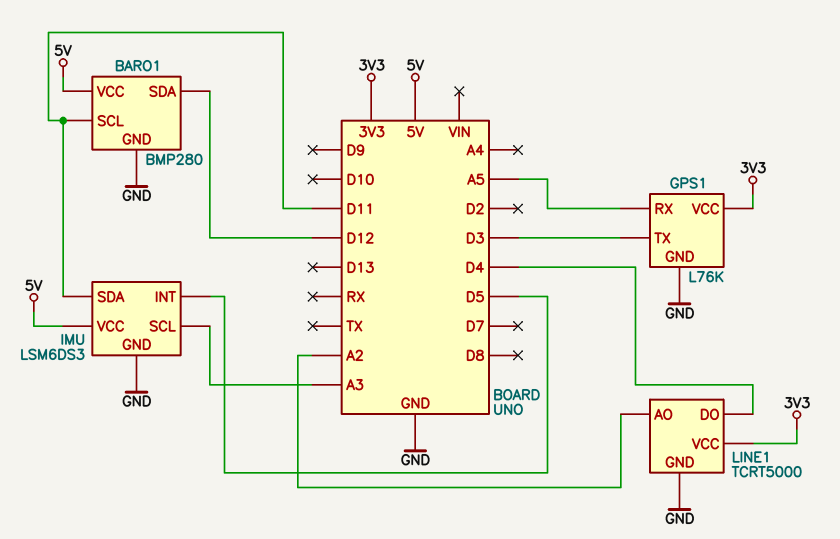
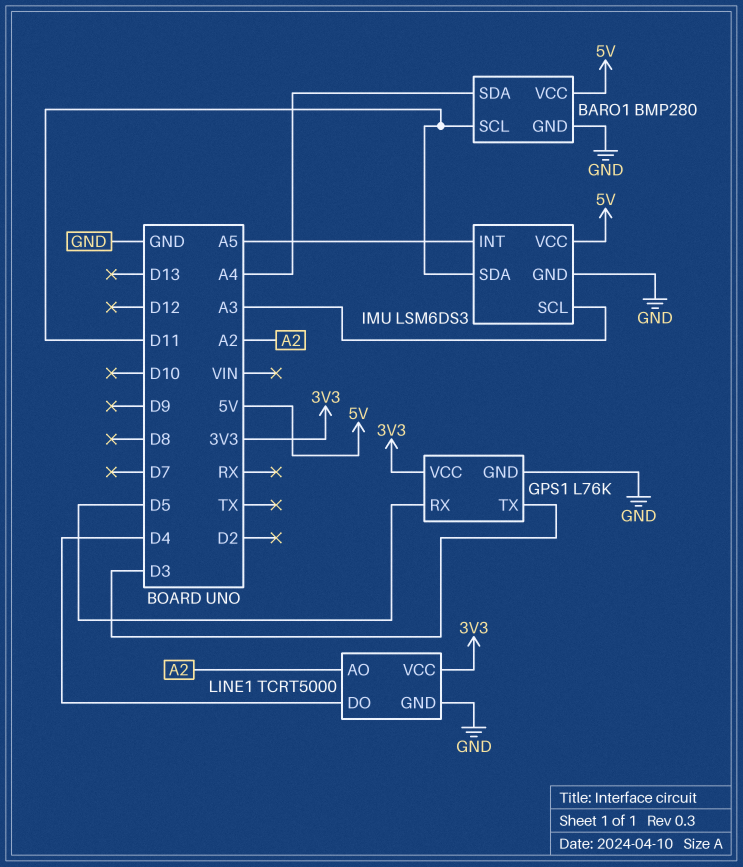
BARO1 pin SDA: D12 -> A4
GPS1 pin RX: A5 -> D5
IMU pin INT: D5 -> A5

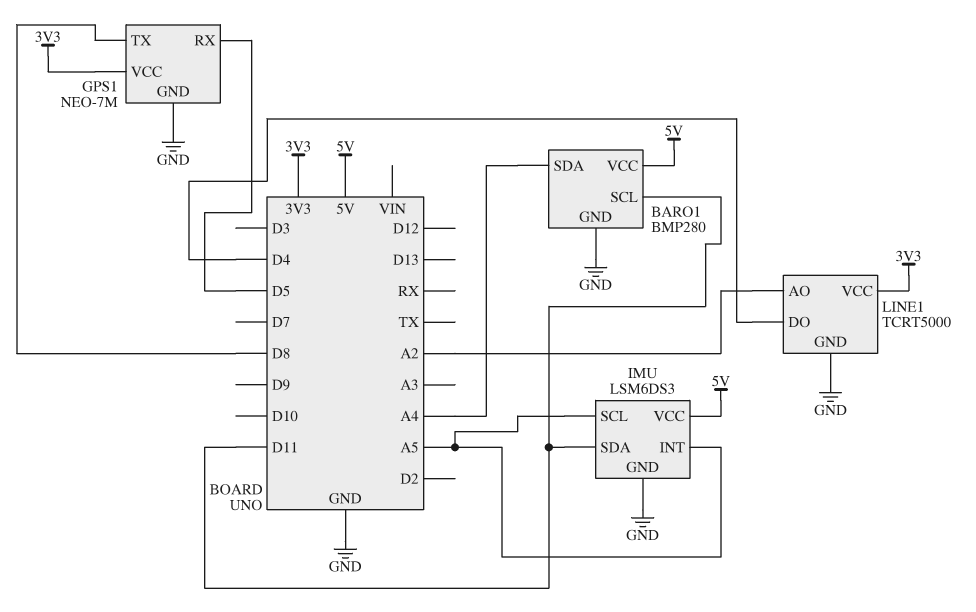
GPS1: L76K -> NEO-7M
GPS1 pin TX: D3 -> D8
IMU pin SCL: A3 -> A5

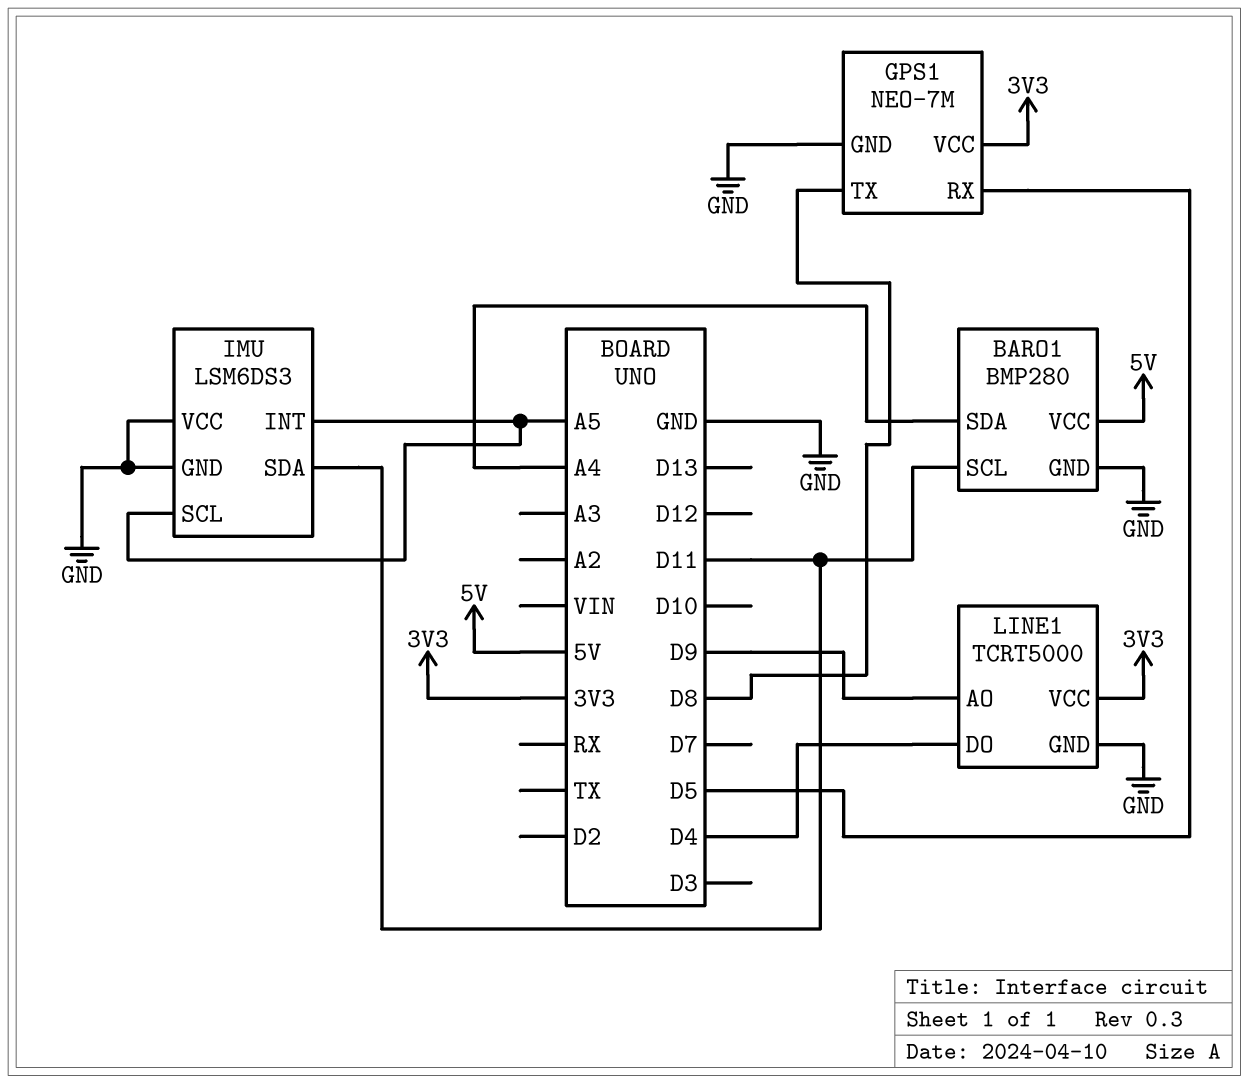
IMU pin VCC: 5V -> GND
LINE1 pin AO: A2 -> D9

